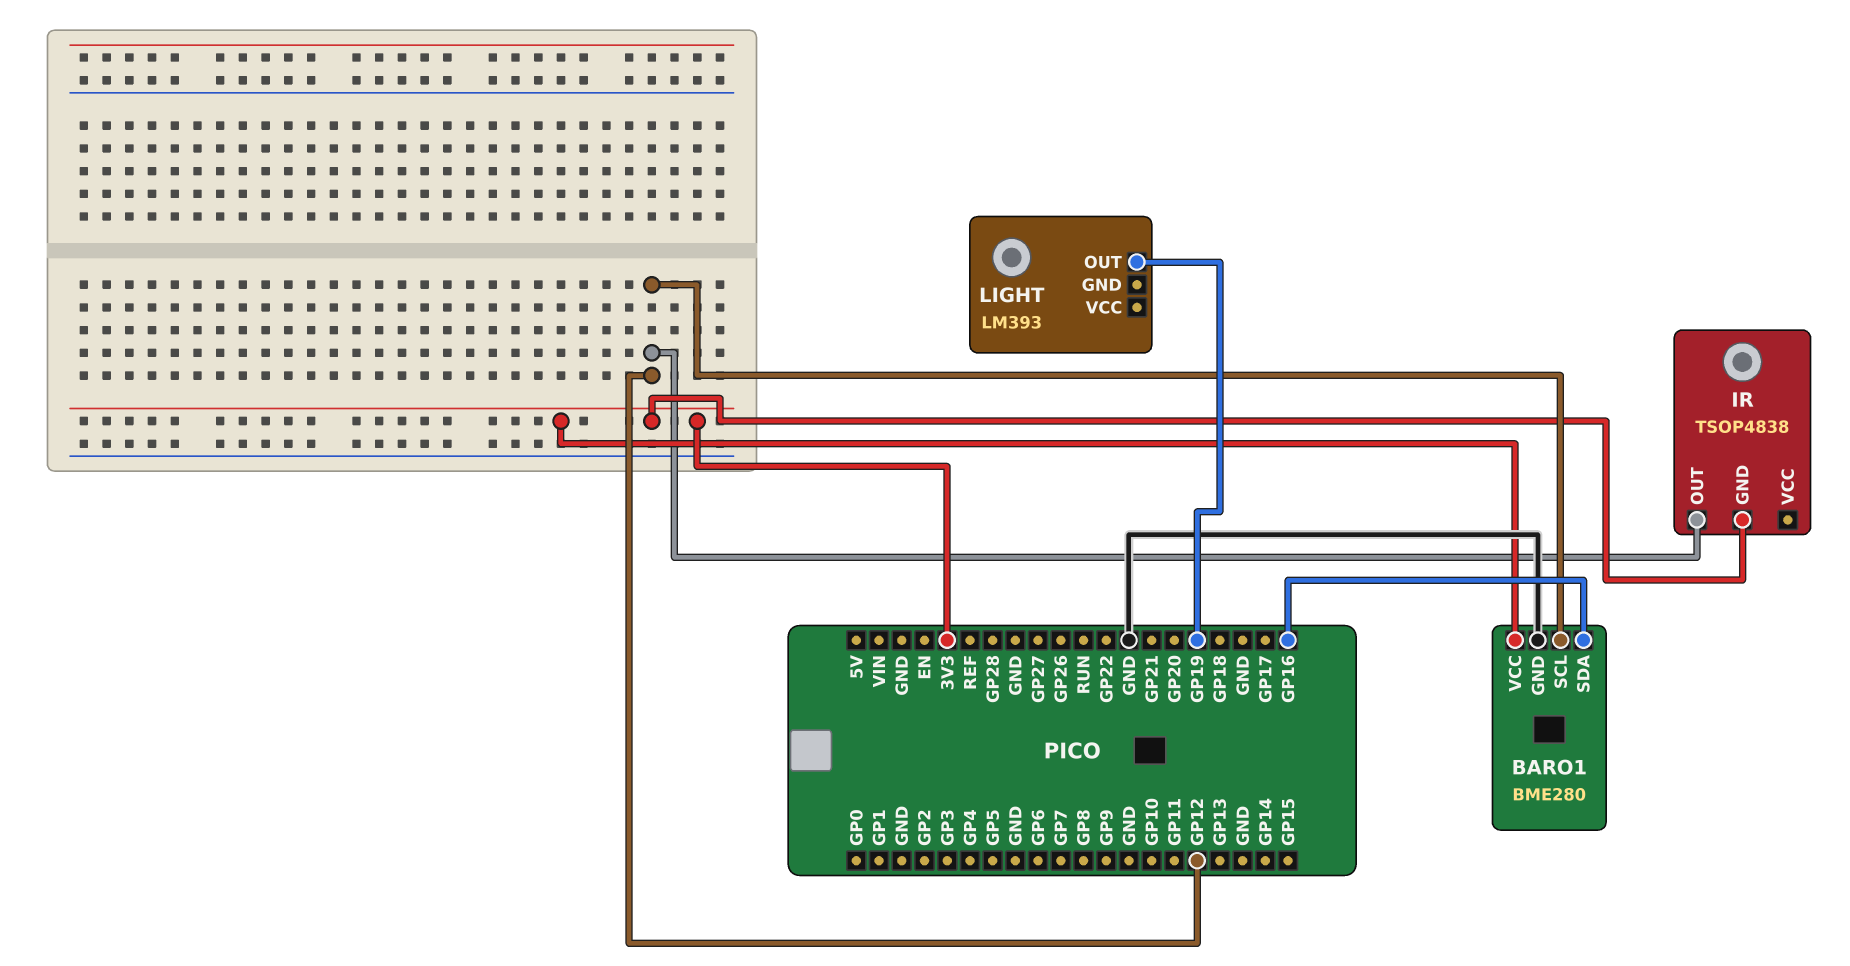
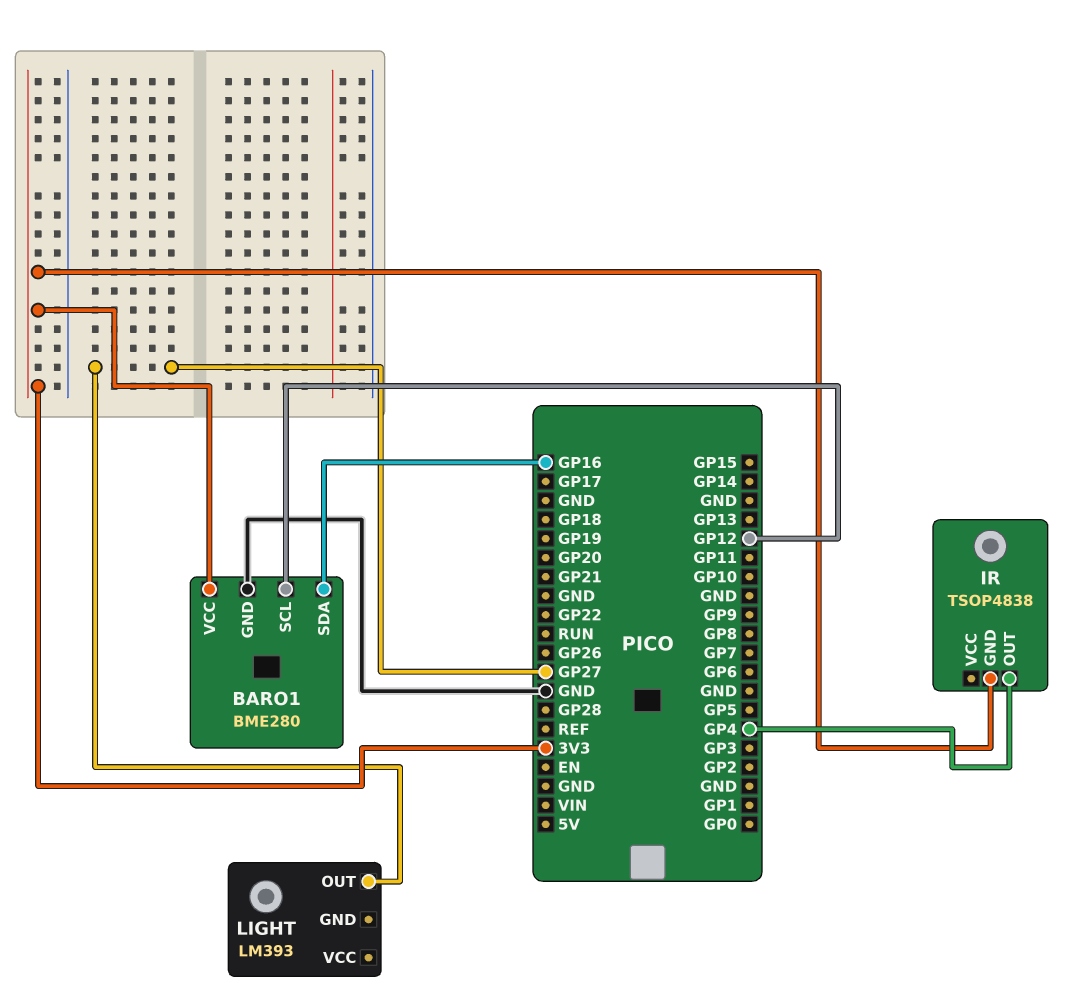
IR pin OUT: GP12 -> GP4
LIGHT pin OUT: GP19 -> GP27

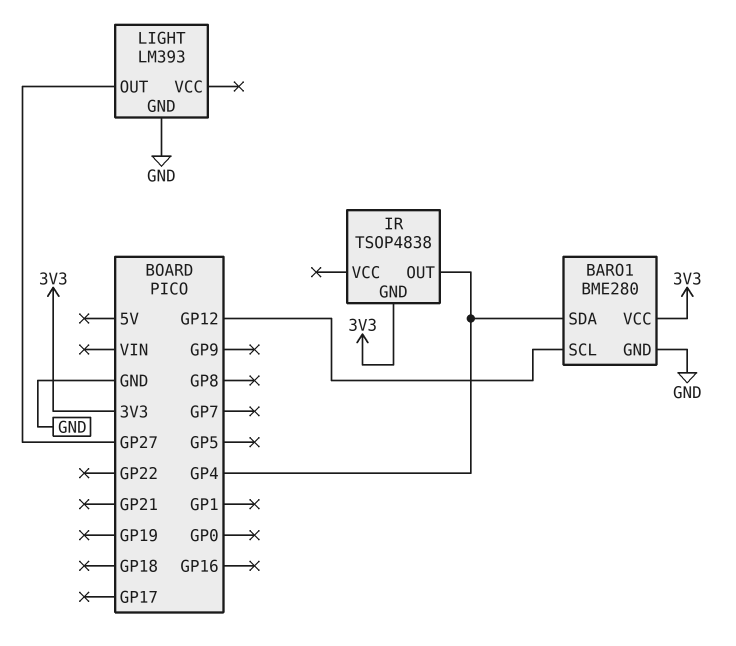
BARO1 pin SDA: GP16 -> GP4
LIGHT pin GND: none -> GND

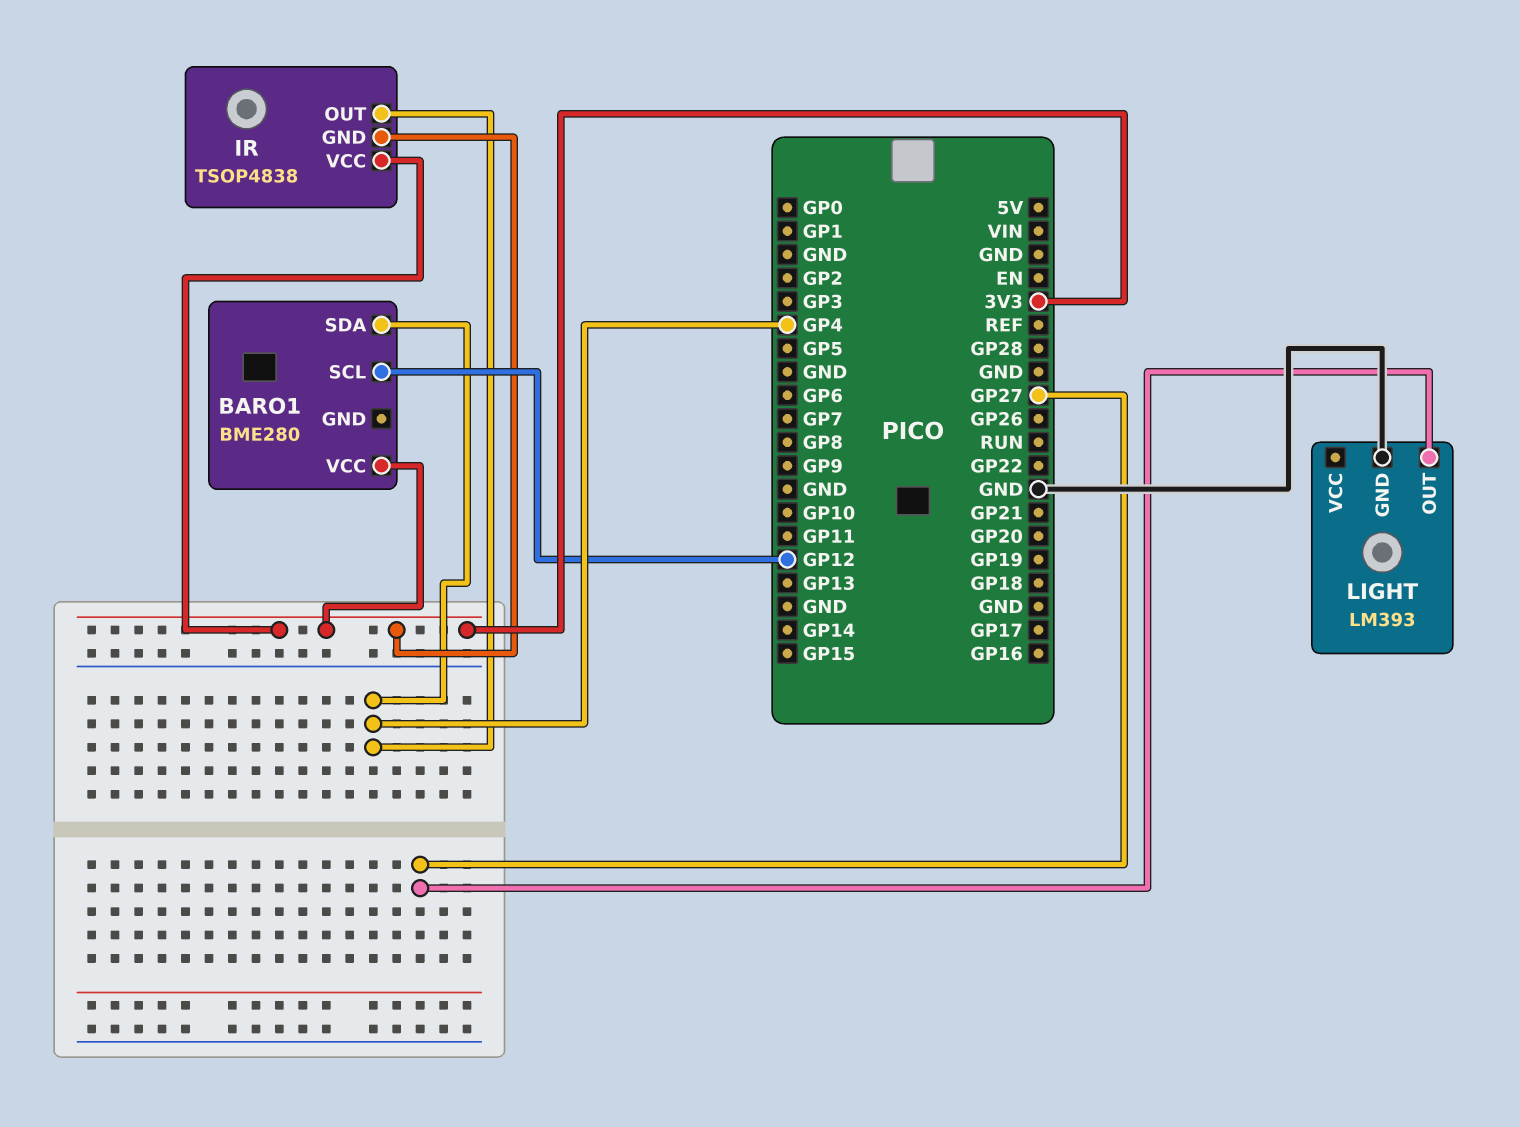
BARO1 pin GND: GND -> none
IR pin VCC: none -> 3V3

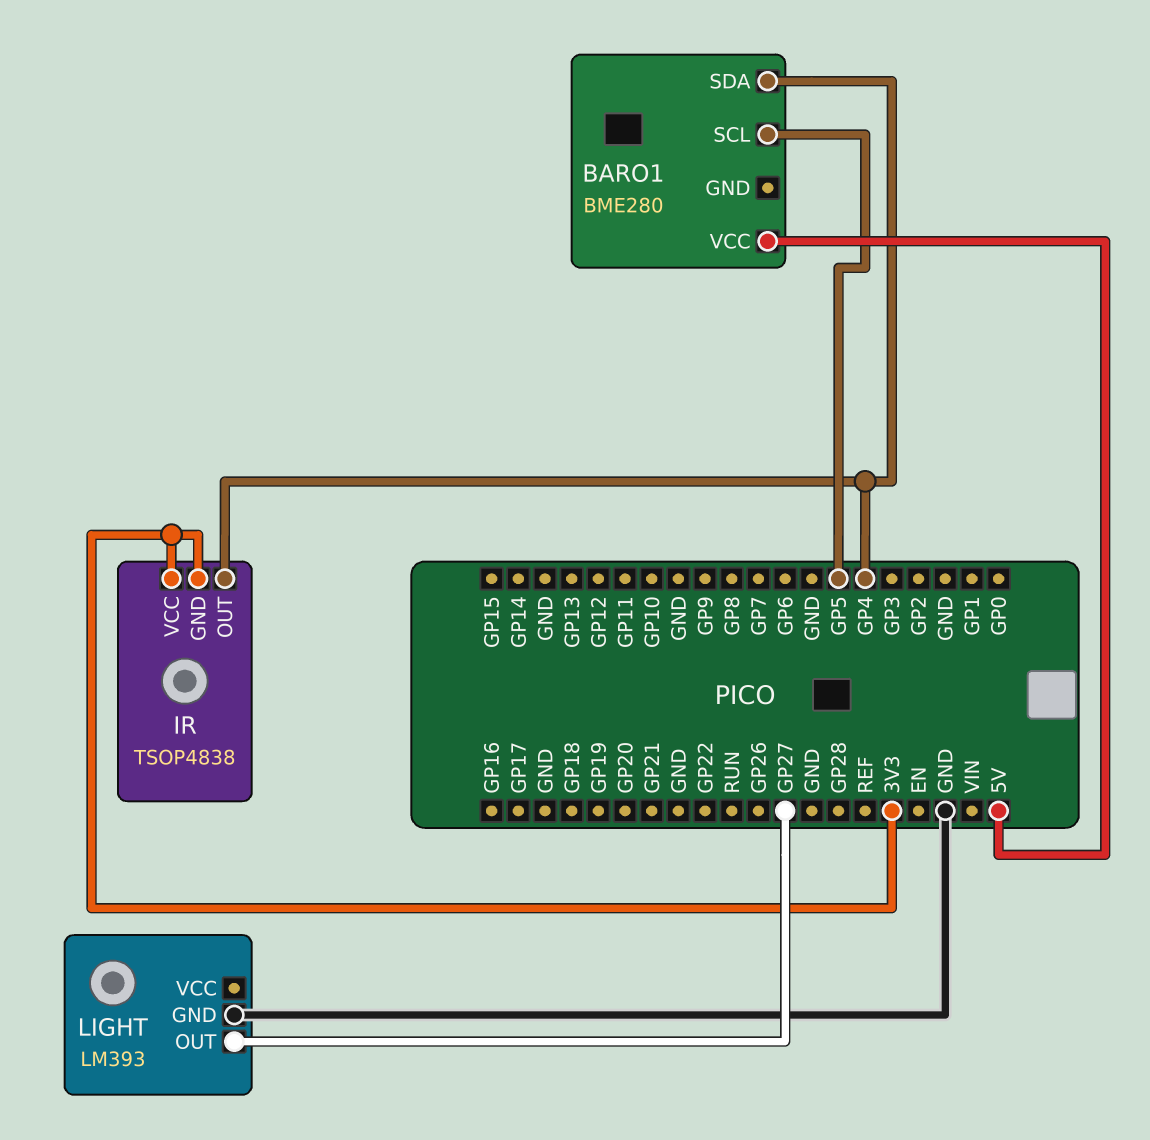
BARO1 pin SCL: GP12 -> GP5
BARO1 pin VCC: 3V3 -> 5V

